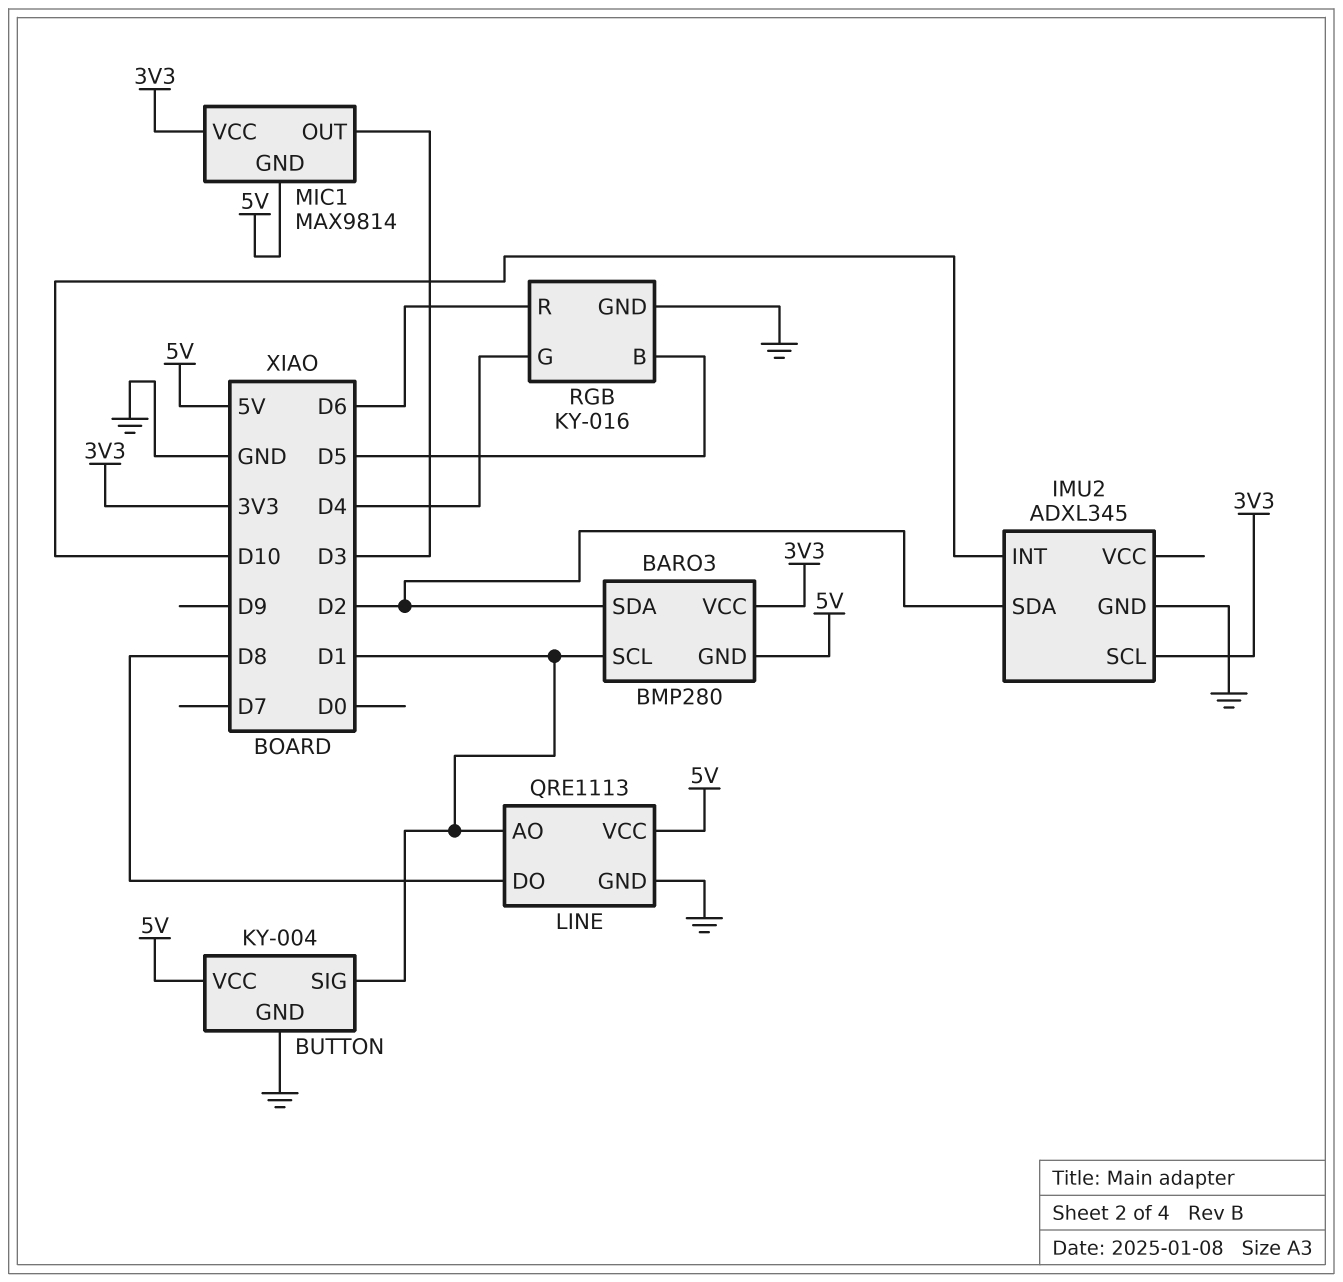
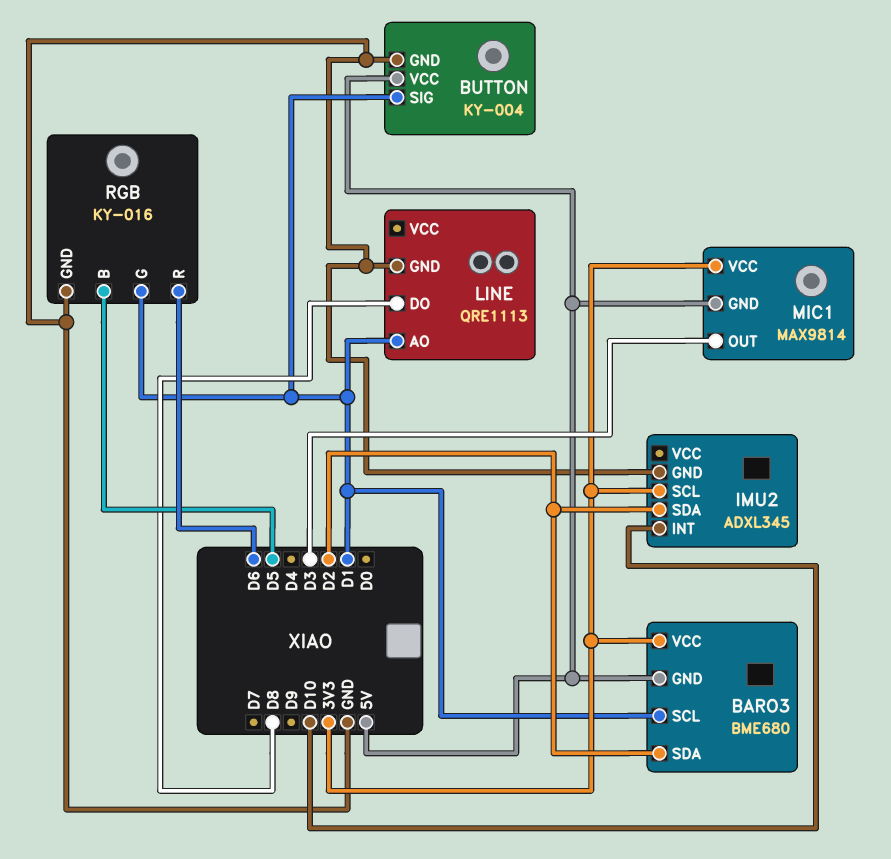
BARO3: BMP280 -> BME680
LINE pin VCC: 5V -> none
RGB pin G: D4 -> D1

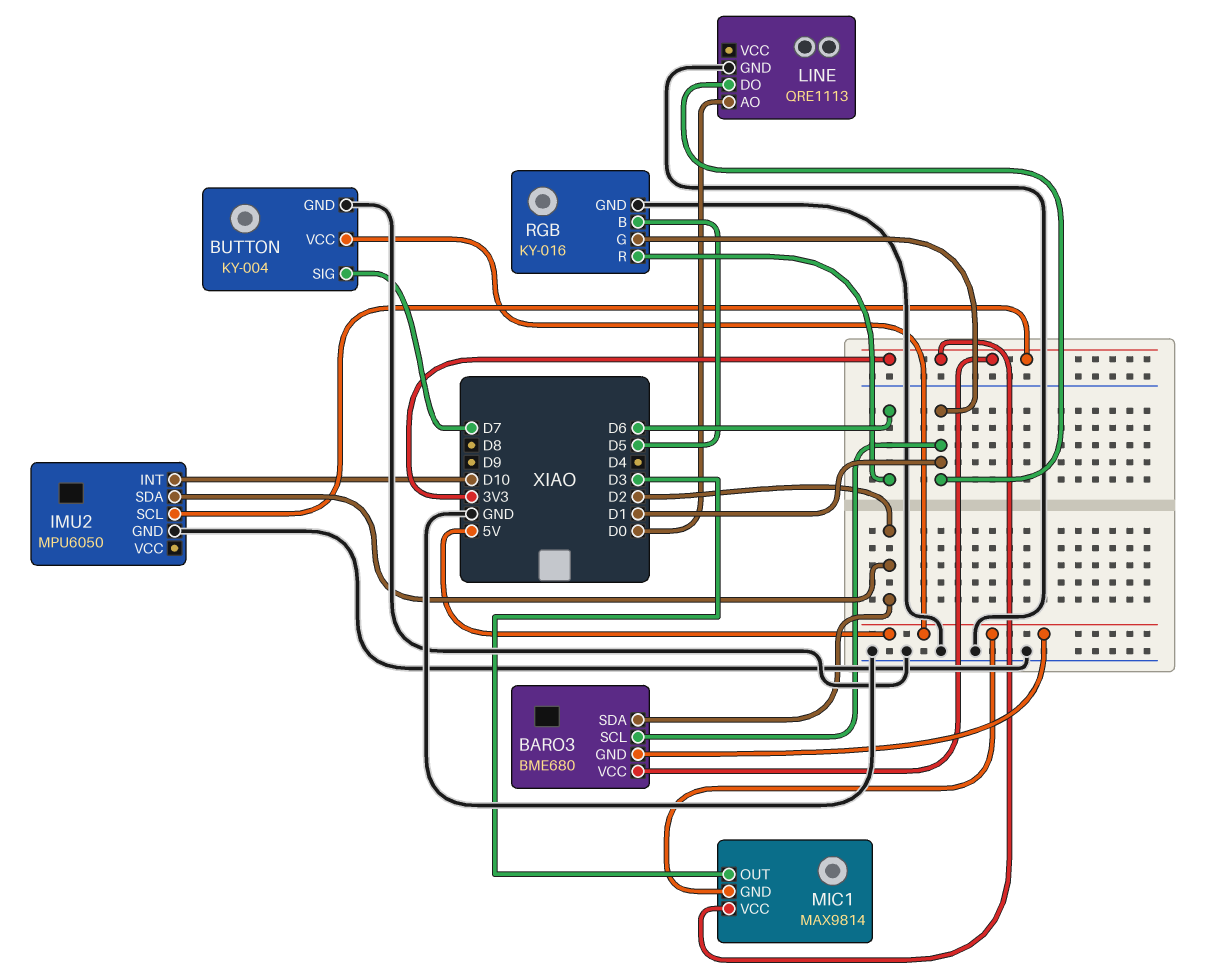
BUTTON pin SIG: D1 -> D7
IMU2: ADXL345 -> MPU6050
LINE pin AO: D1 -> D0
LINE pin DO: D8 -> D1

